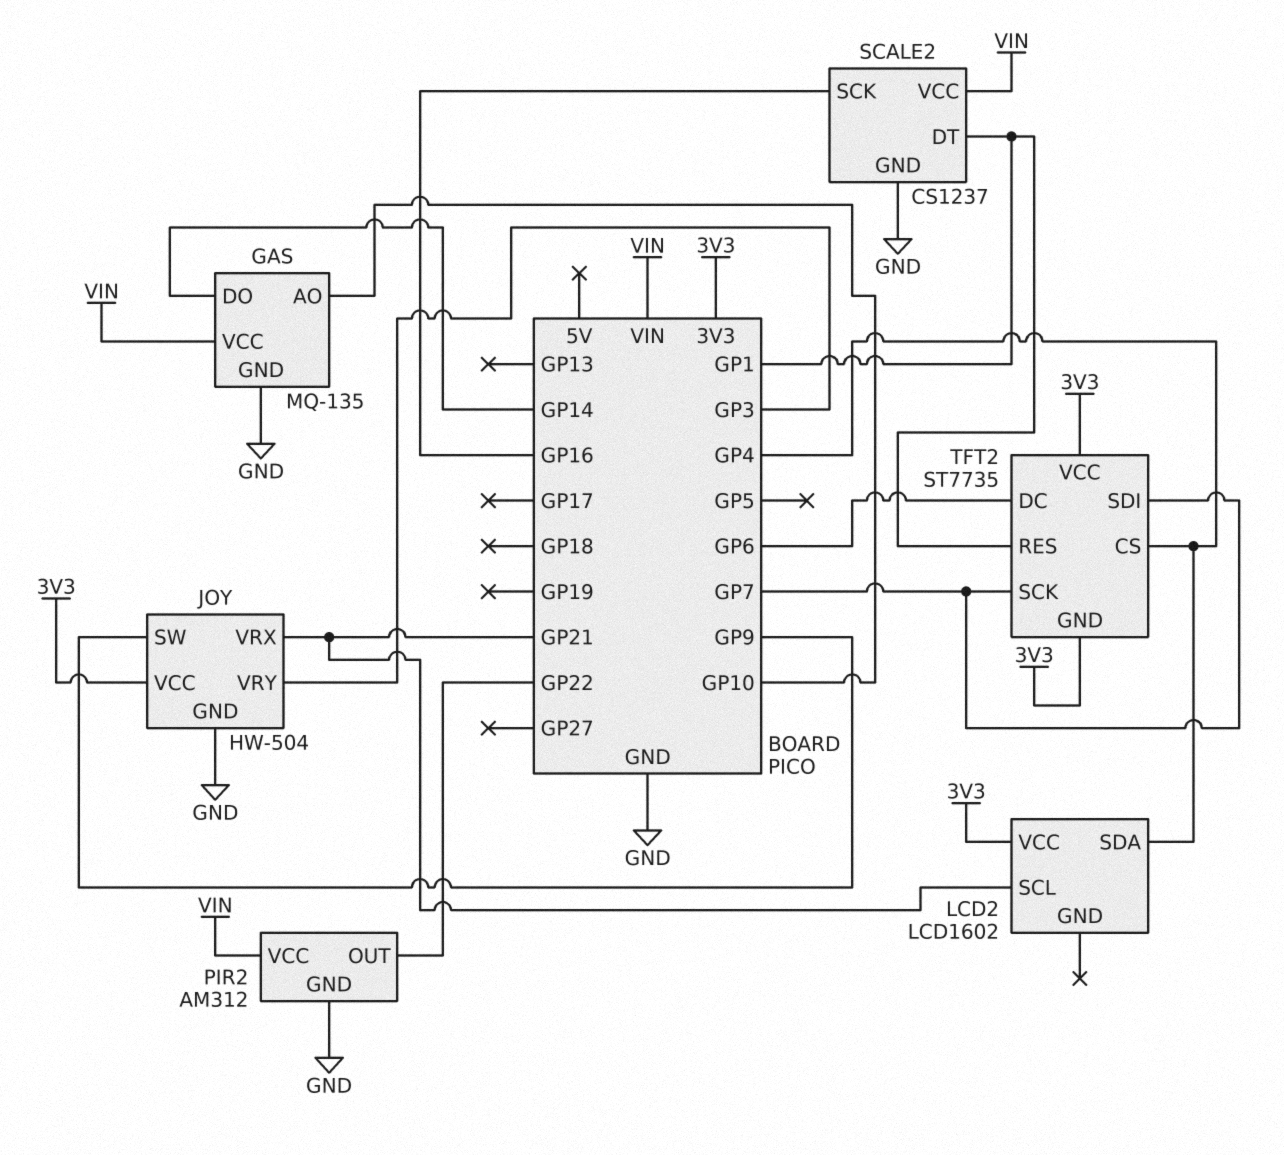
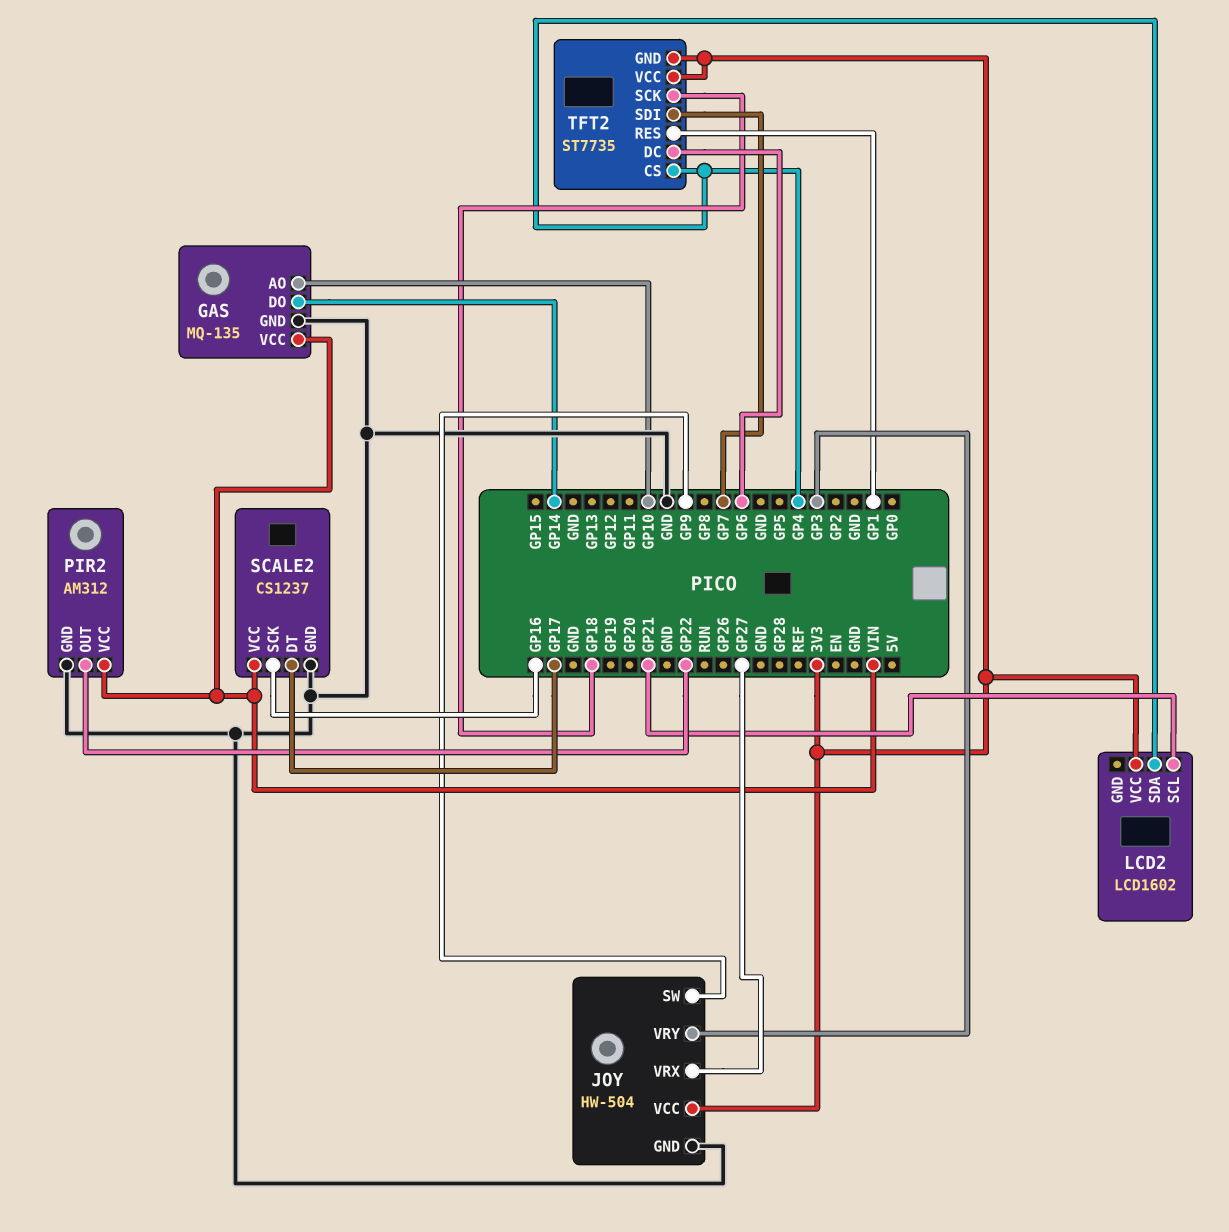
JOY pin VRX: GP21 -> GP27
SCALE2 pin DT: GP1 -> GP17
TFT2 pin SCK: GP7 -> GP18

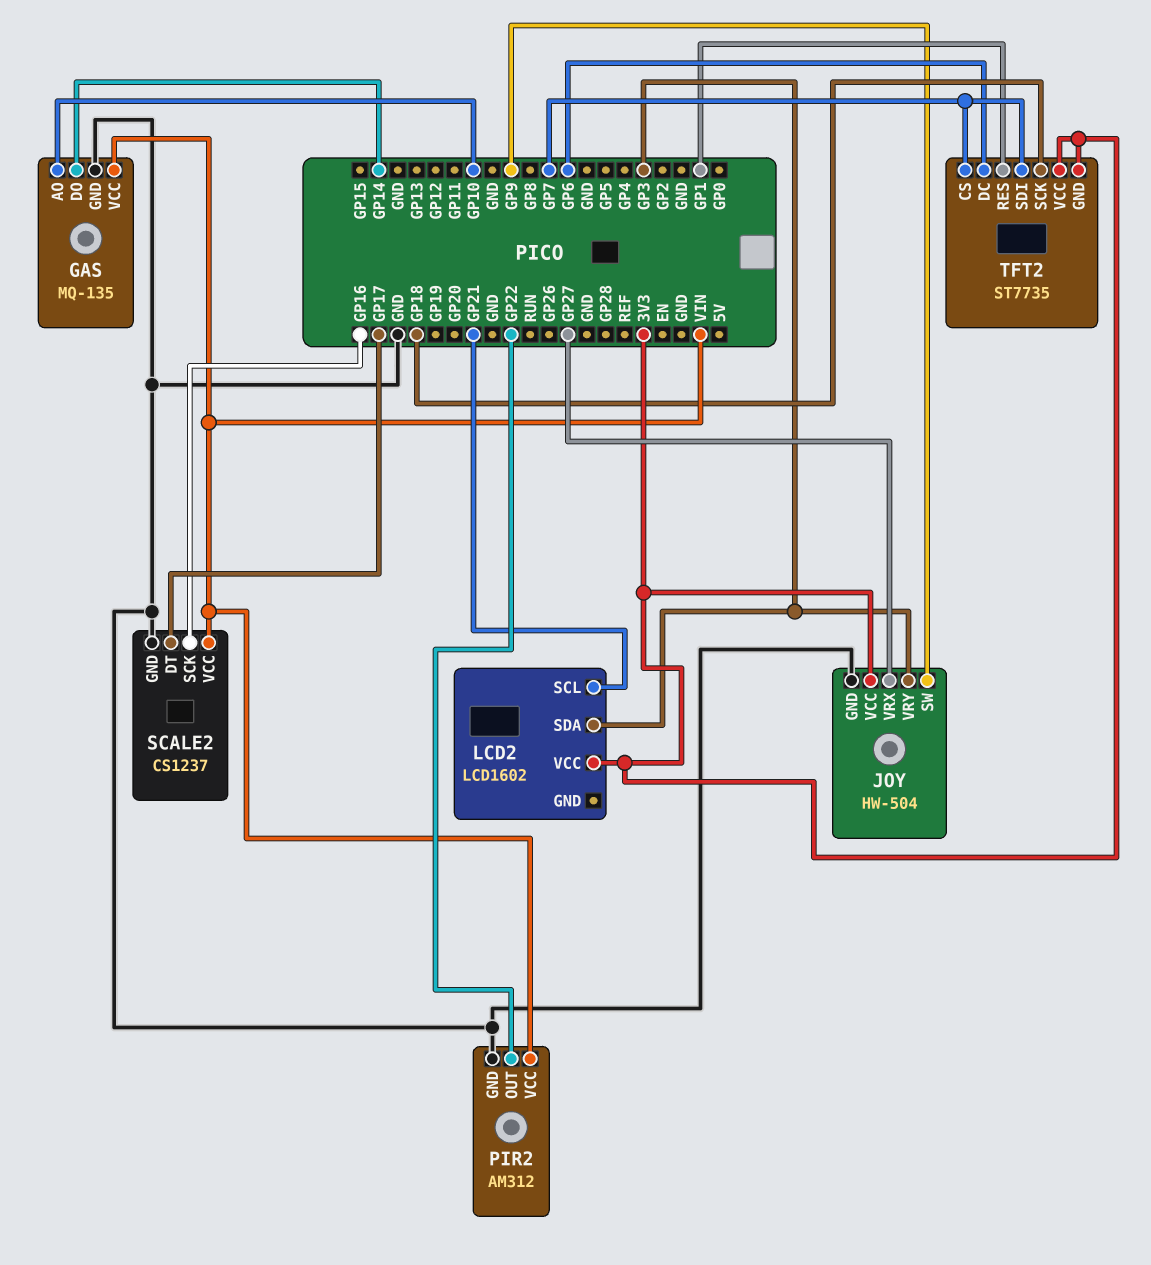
LCD2 pin SDA: GP4 -> GP3
TFT2 pin CS: GP4 -> GP7

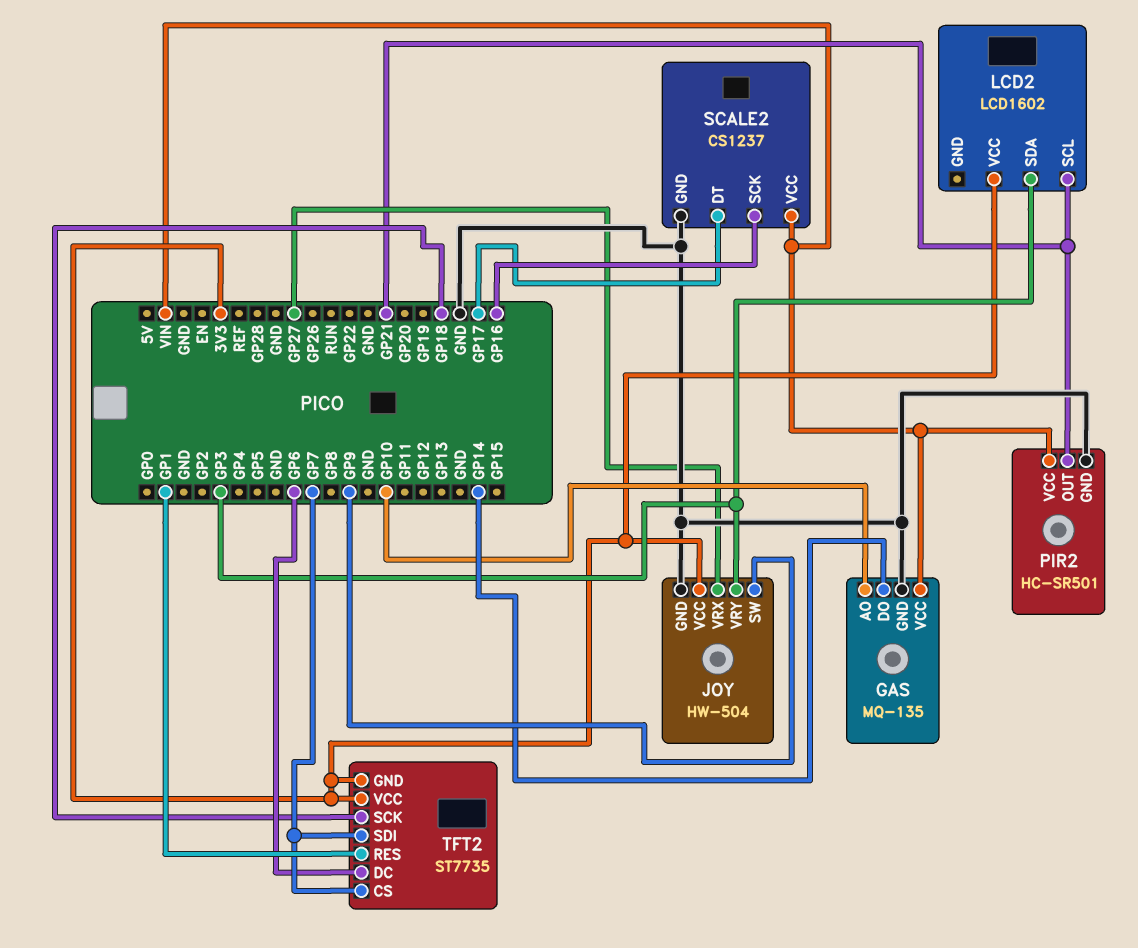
PIR2: AM312 -> HC-SR501
PIR2 pin OUT: GP22 -> GP21

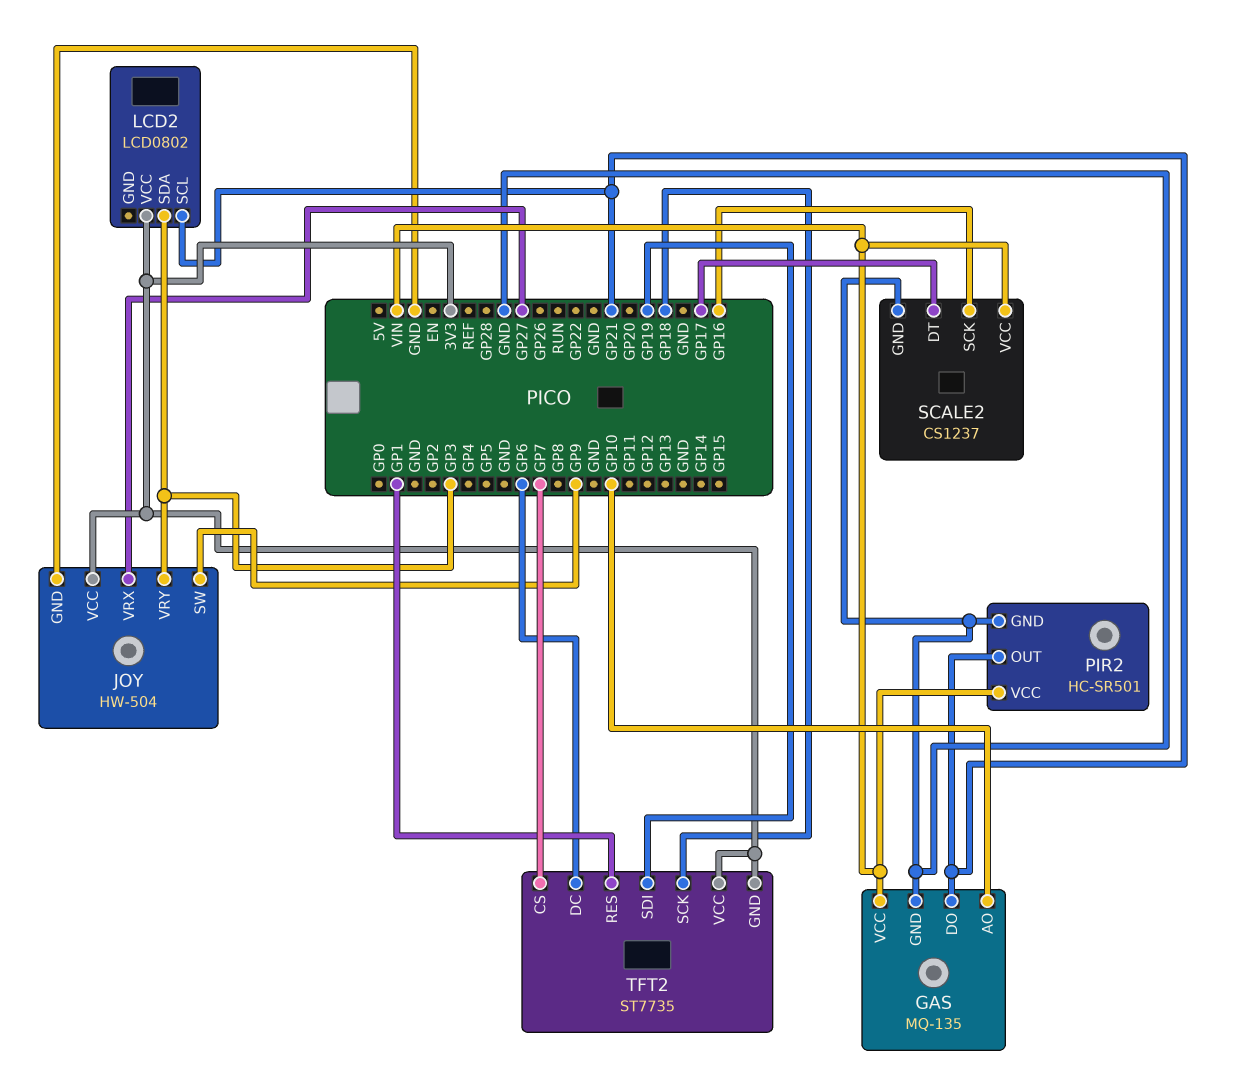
GAS pin DO: GP14 -> GP21
LCD2: LCD1602 -> LCD0802
TFT2 pin SDI: GP7 -> GP19

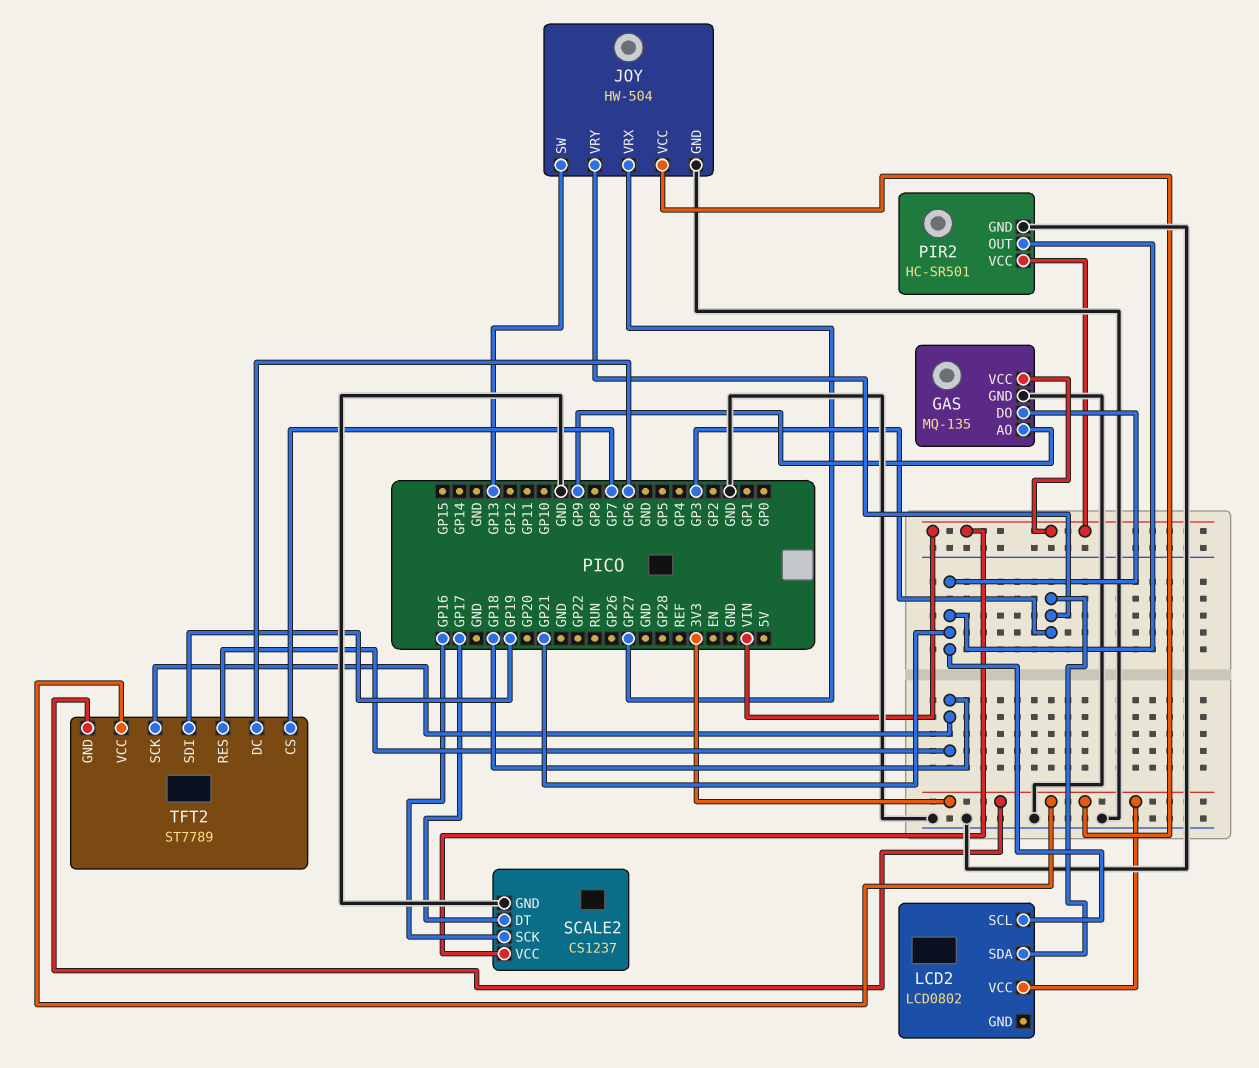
GAS pin AO: GP10 -> GP9
JOY pin SW: GP9 -> GP13
TFT2: ST7735 -> ST7789
TFT2 pin RES: GP1 -> GP18

